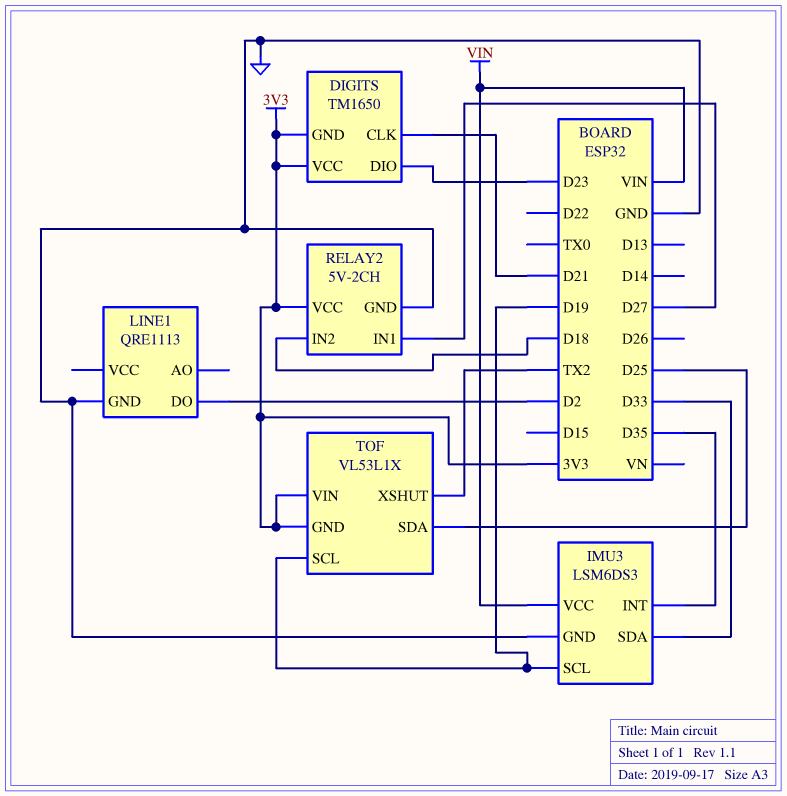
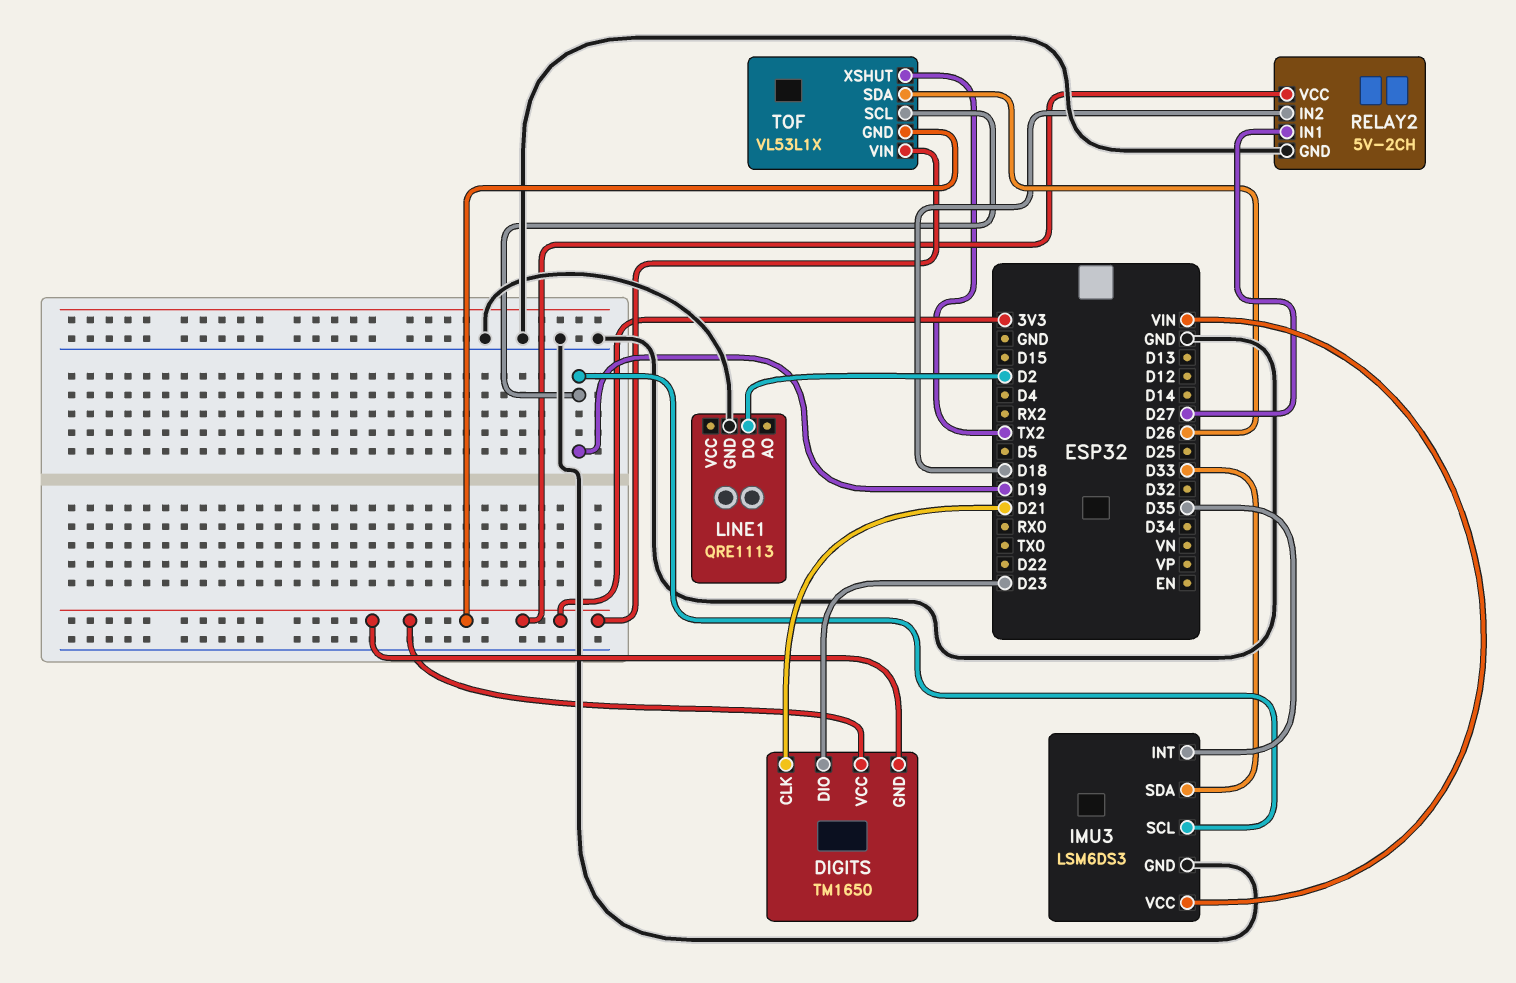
TOF pin SDA: D25 -> D26

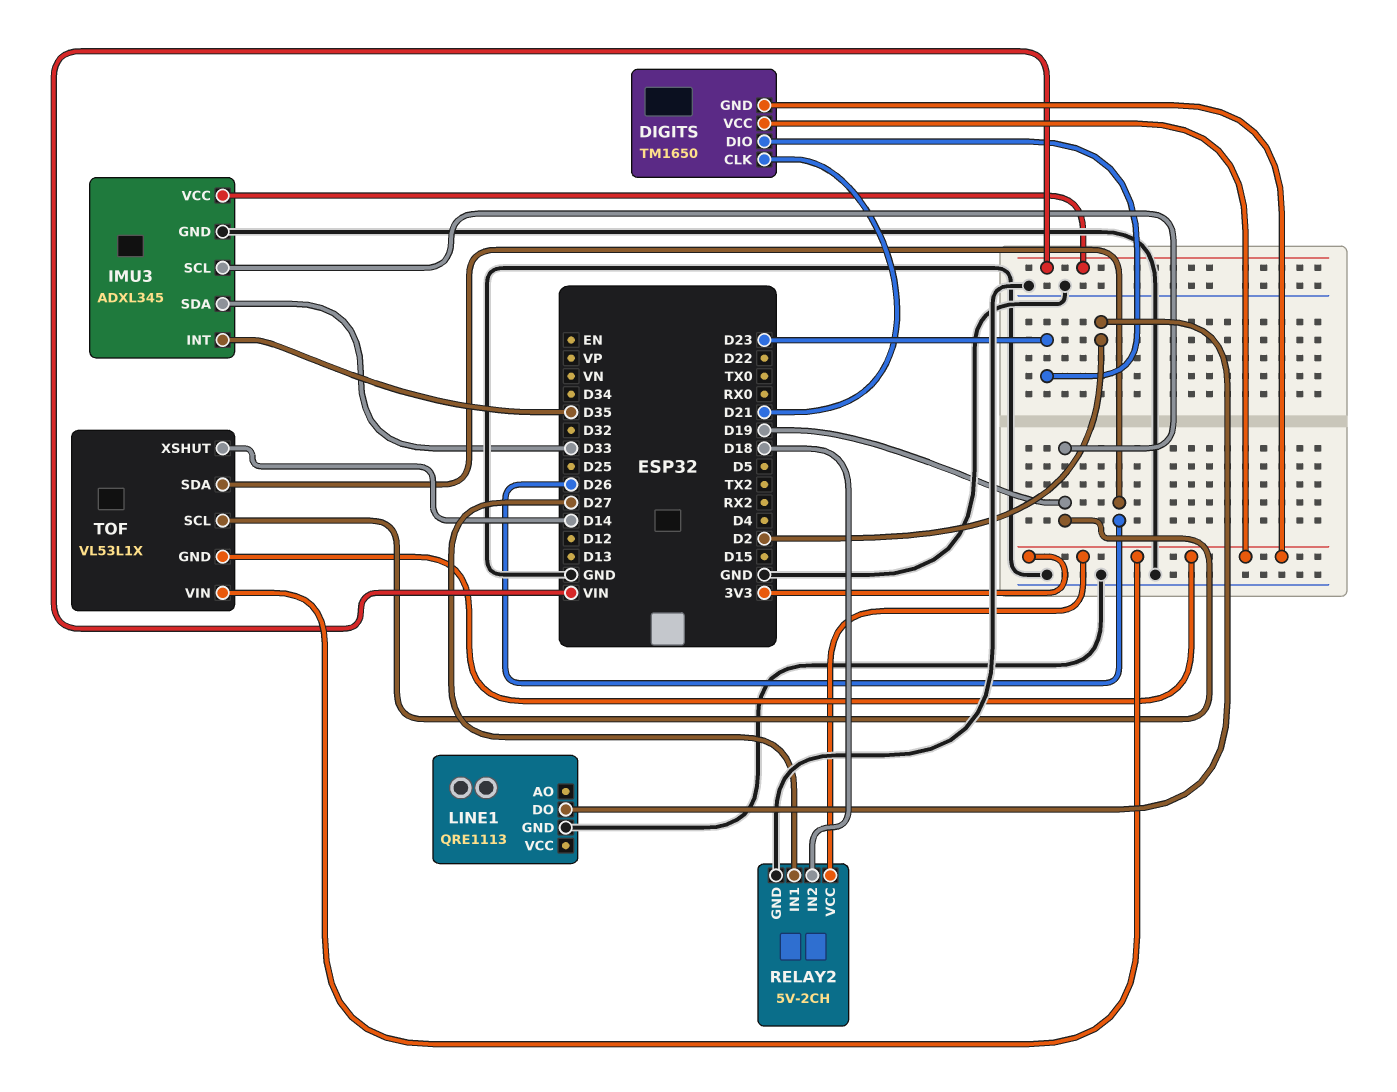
IMU3: LSM6DS3 -> ADXL345
TOF pin XSHUT: TX2 -> D14

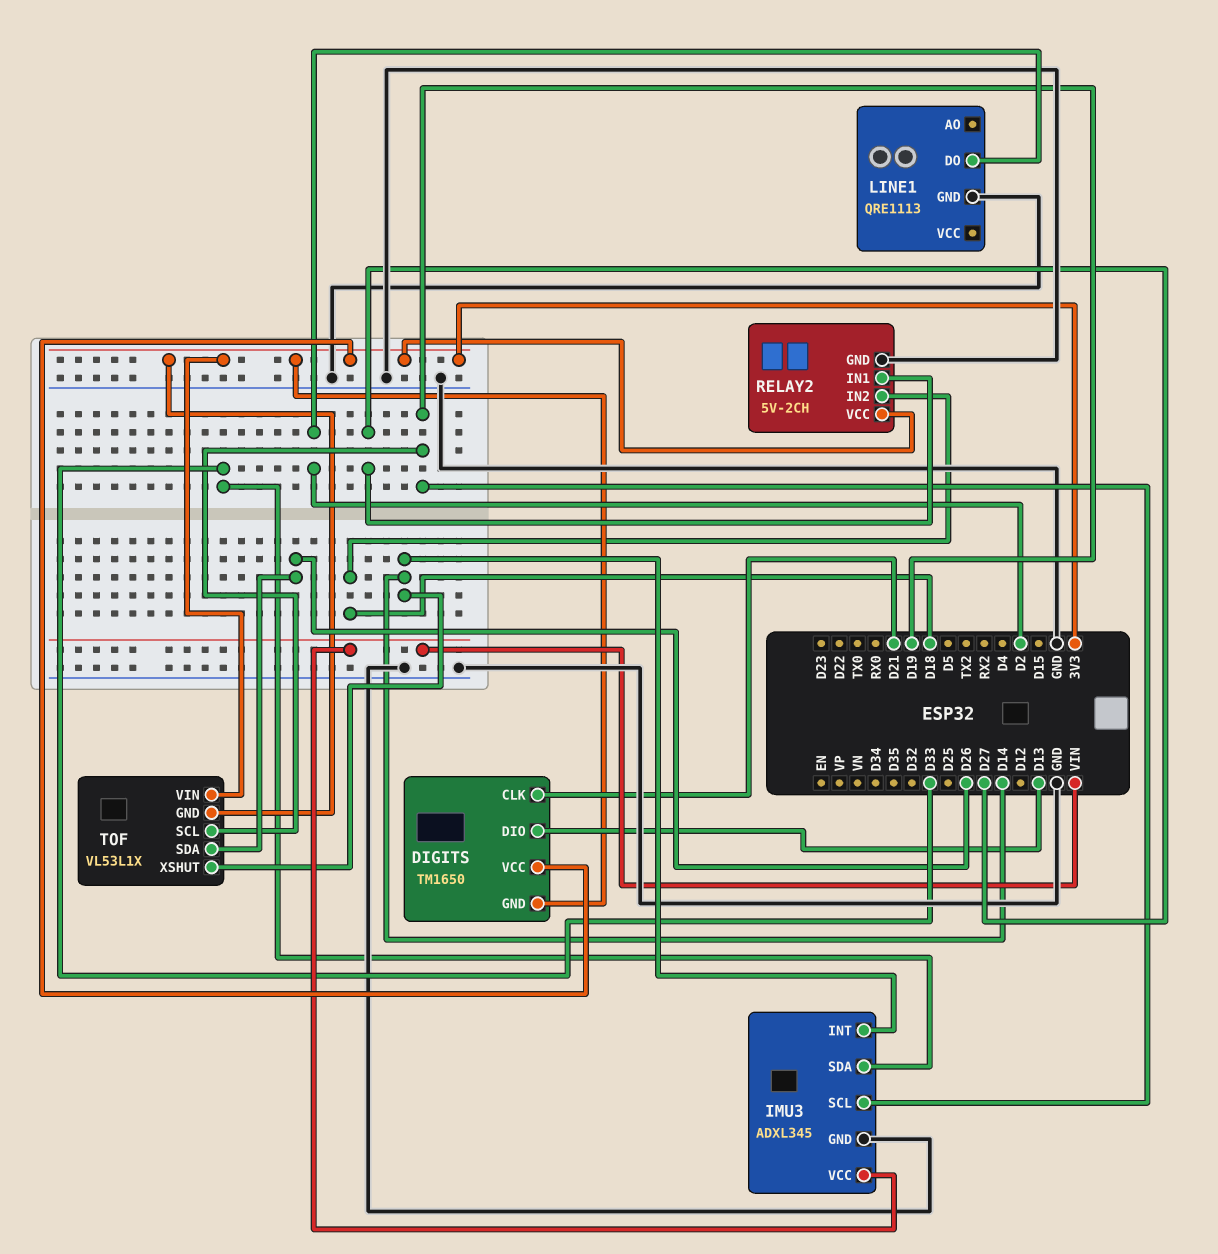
DIGITS pin DIO: D23 -> D13
IMU3 pin INT: D35 -> D14

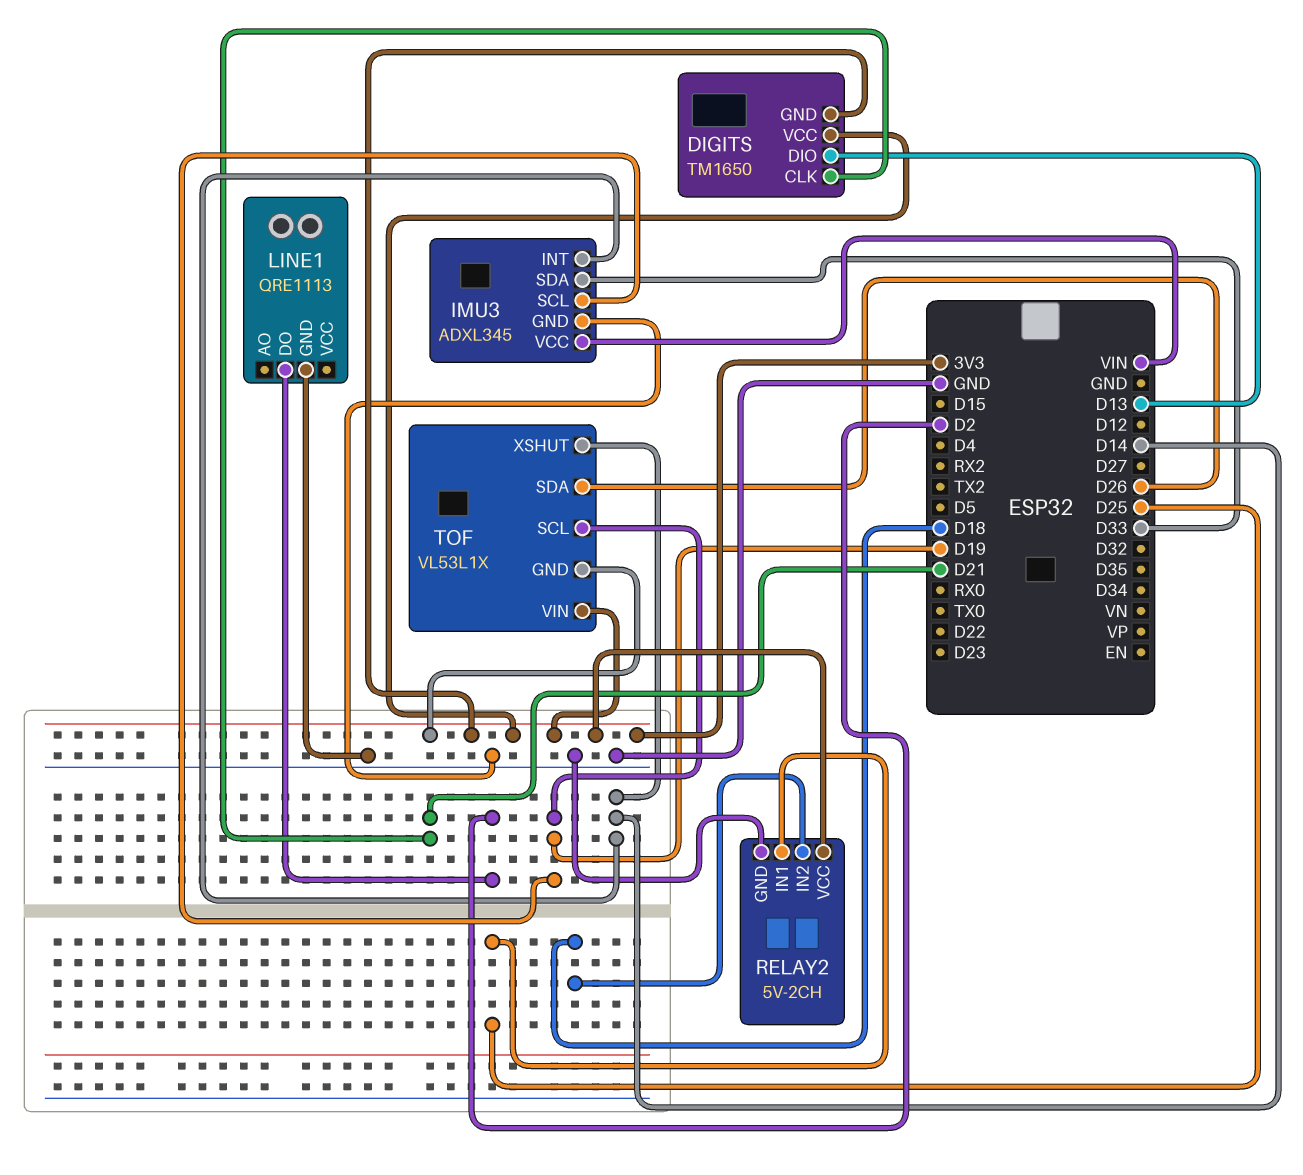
RELAY2 pin IN1: D27 -> D25

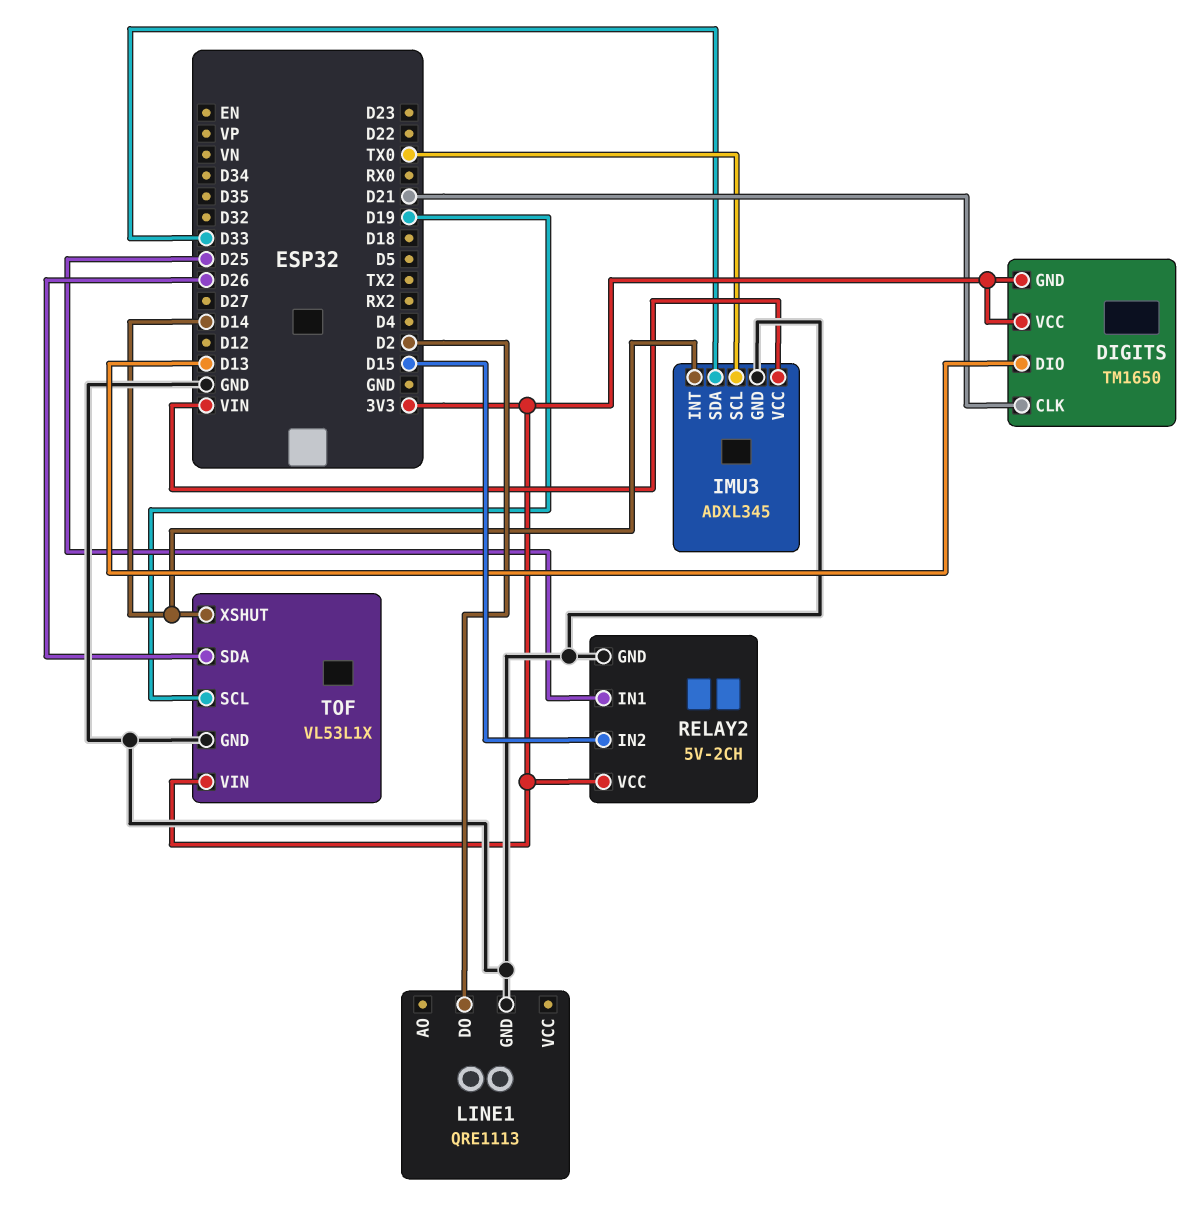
IMU3 pin SCL: D19 -> TX0
RELAY2 pin IN2: D18 -> D15
TOF pin GND: 3V3 -> GND

